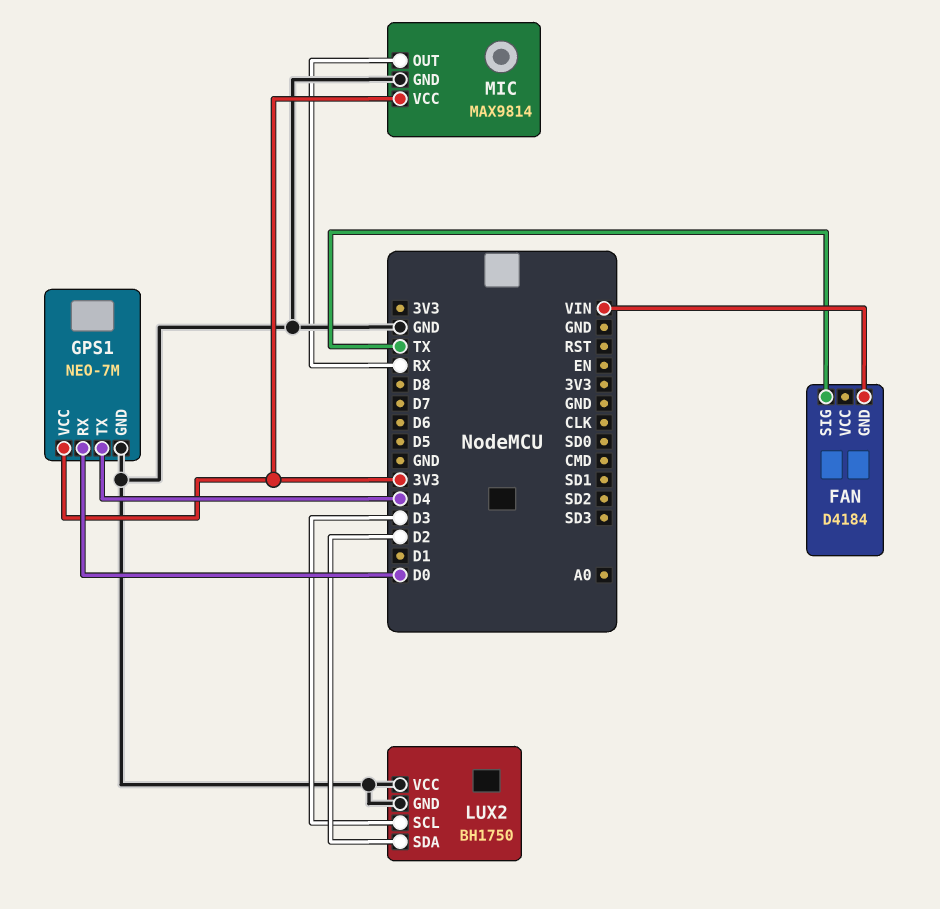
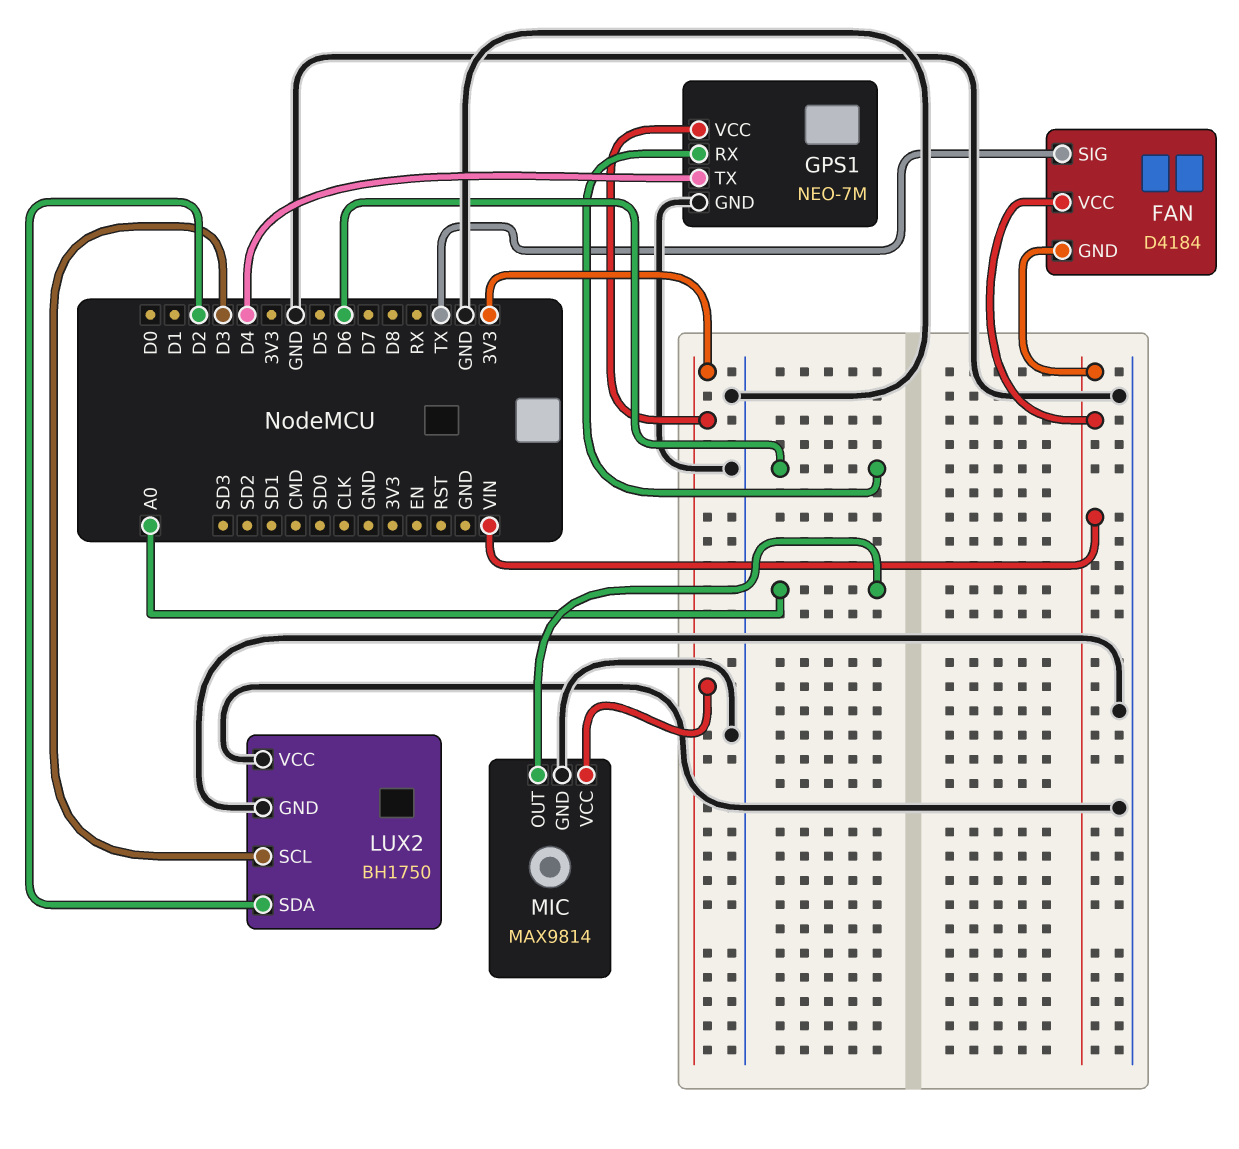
FAN pin VCC: none -> VIN
GPS1 pin RX: D0 -> D6
MIC pin OUT: RX -> A0

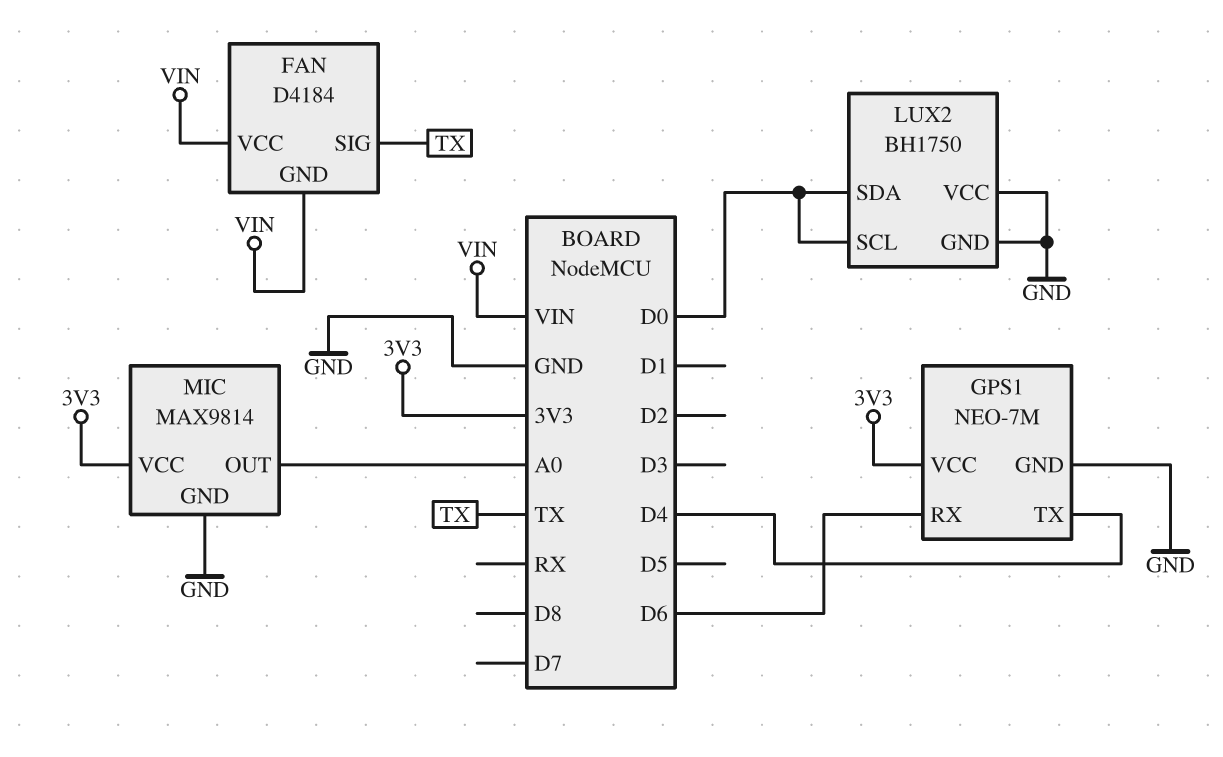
LUX2 pin SCL: D3 -> D0
LUX2 pin SDA: D2 -> D0

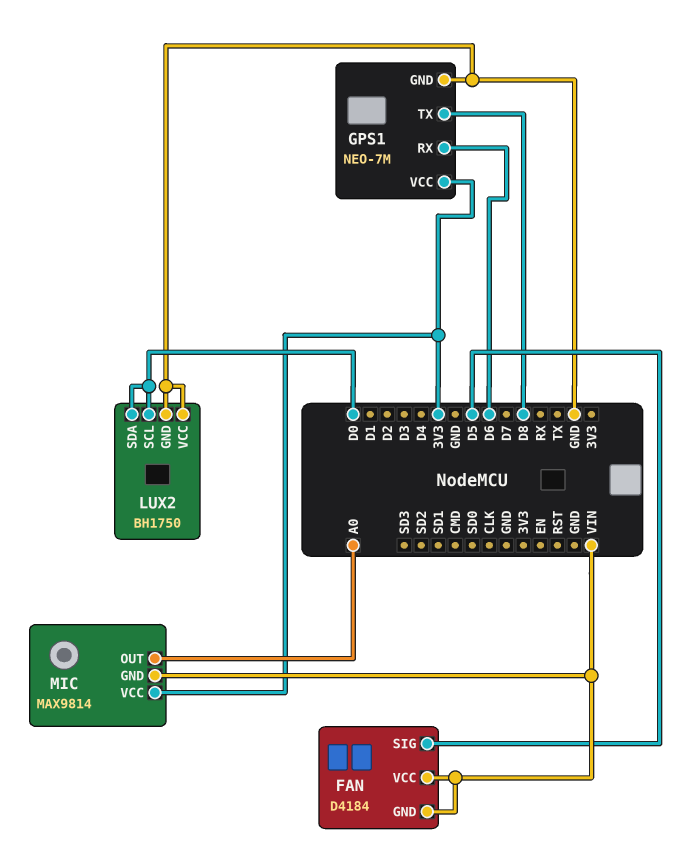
FAN pin SIG: TX -> D5
GPS1 pin TX: D4 -> D8
MIC pin GND: GND -> VIN

